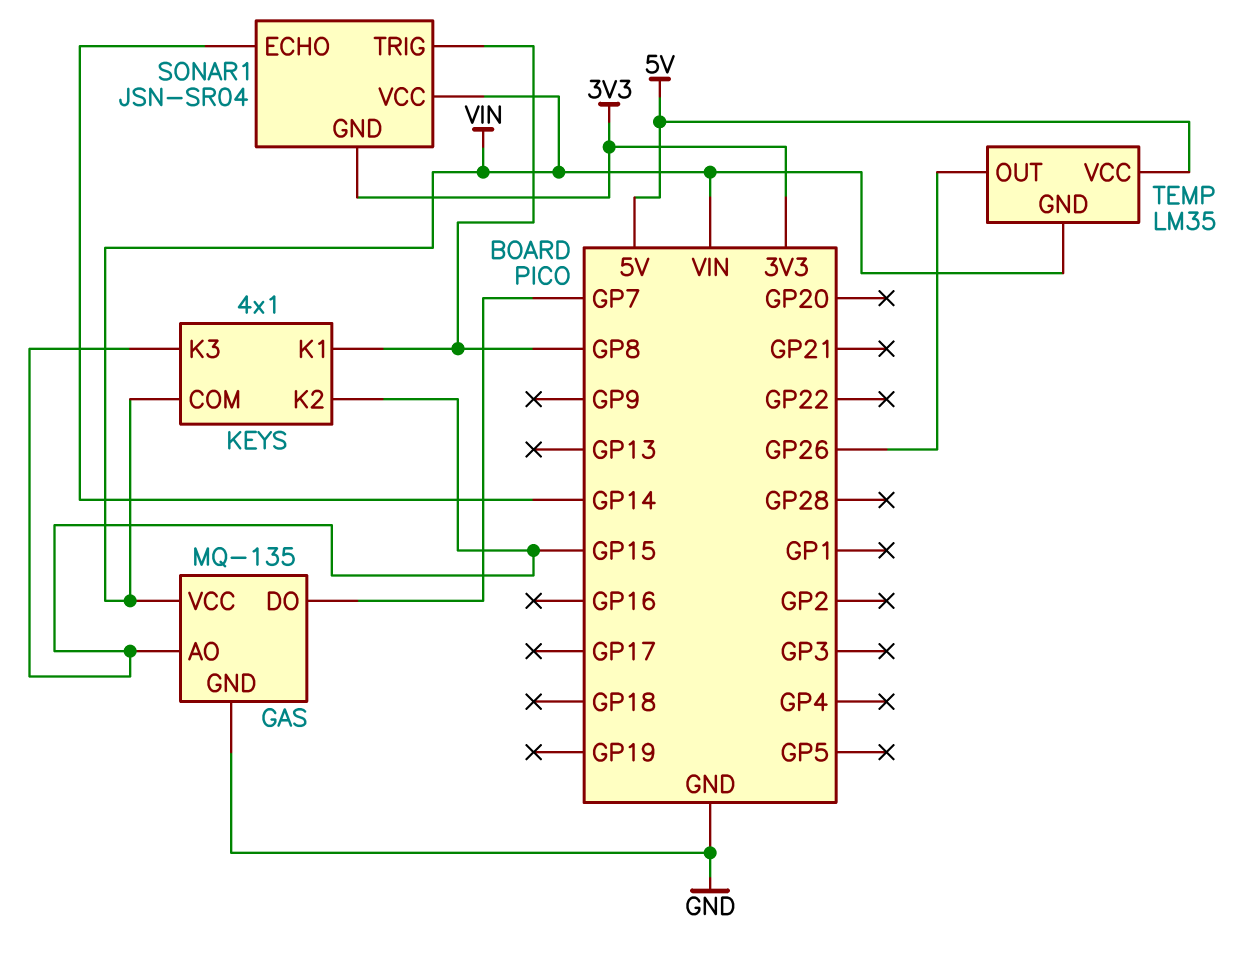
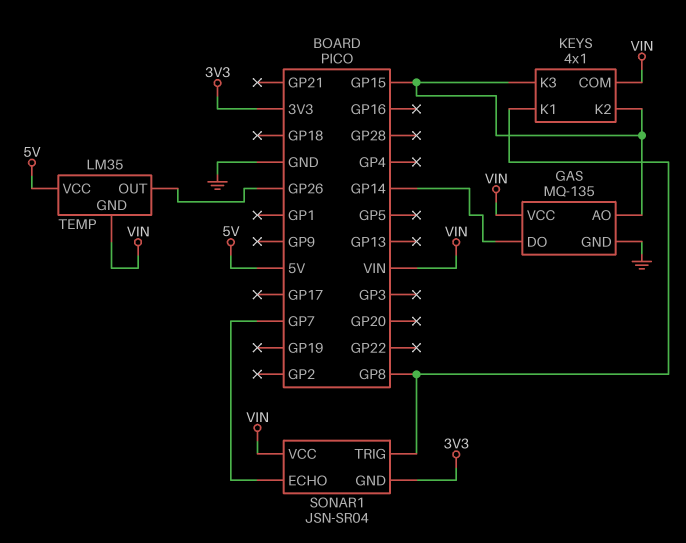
GAS pin DO: GP7 -> GP14
SONAR1 pin ECHO: GP14 -> GP7

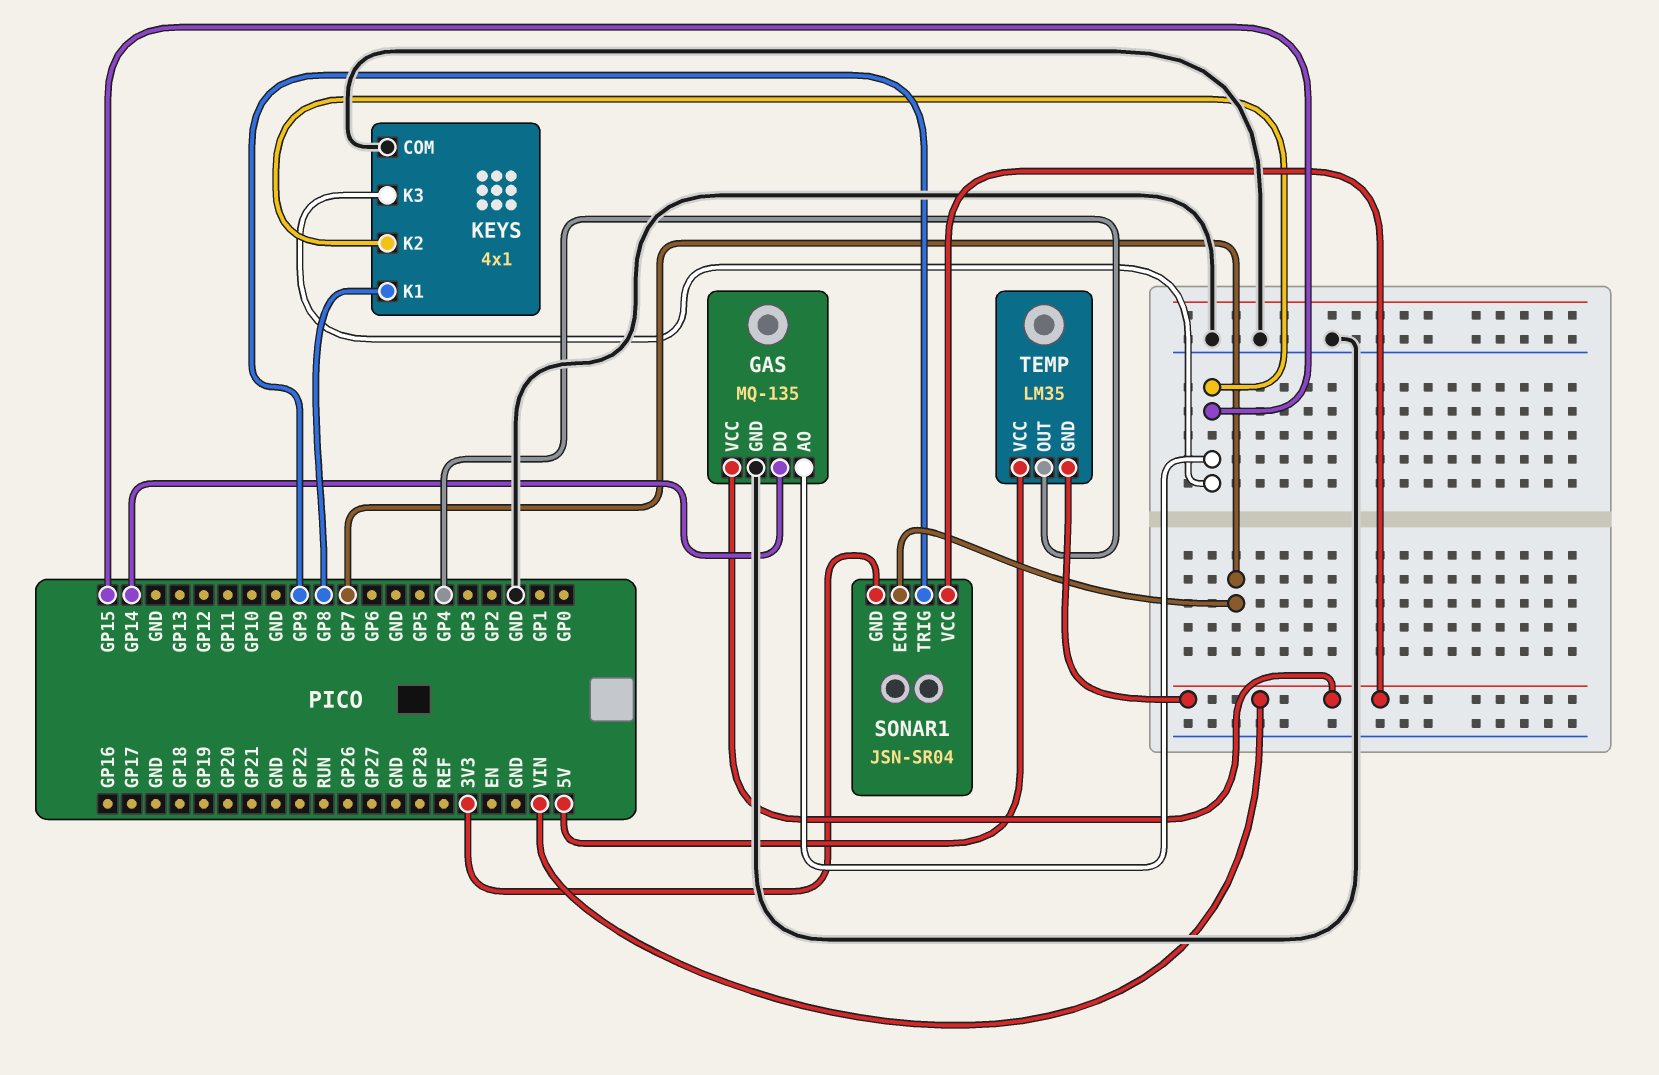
KEYS pin COM: VIN -> GND
SONAR1 pin TRIG: GP8 -> GP9
TEMP pin OUT: GP26 -> GP4

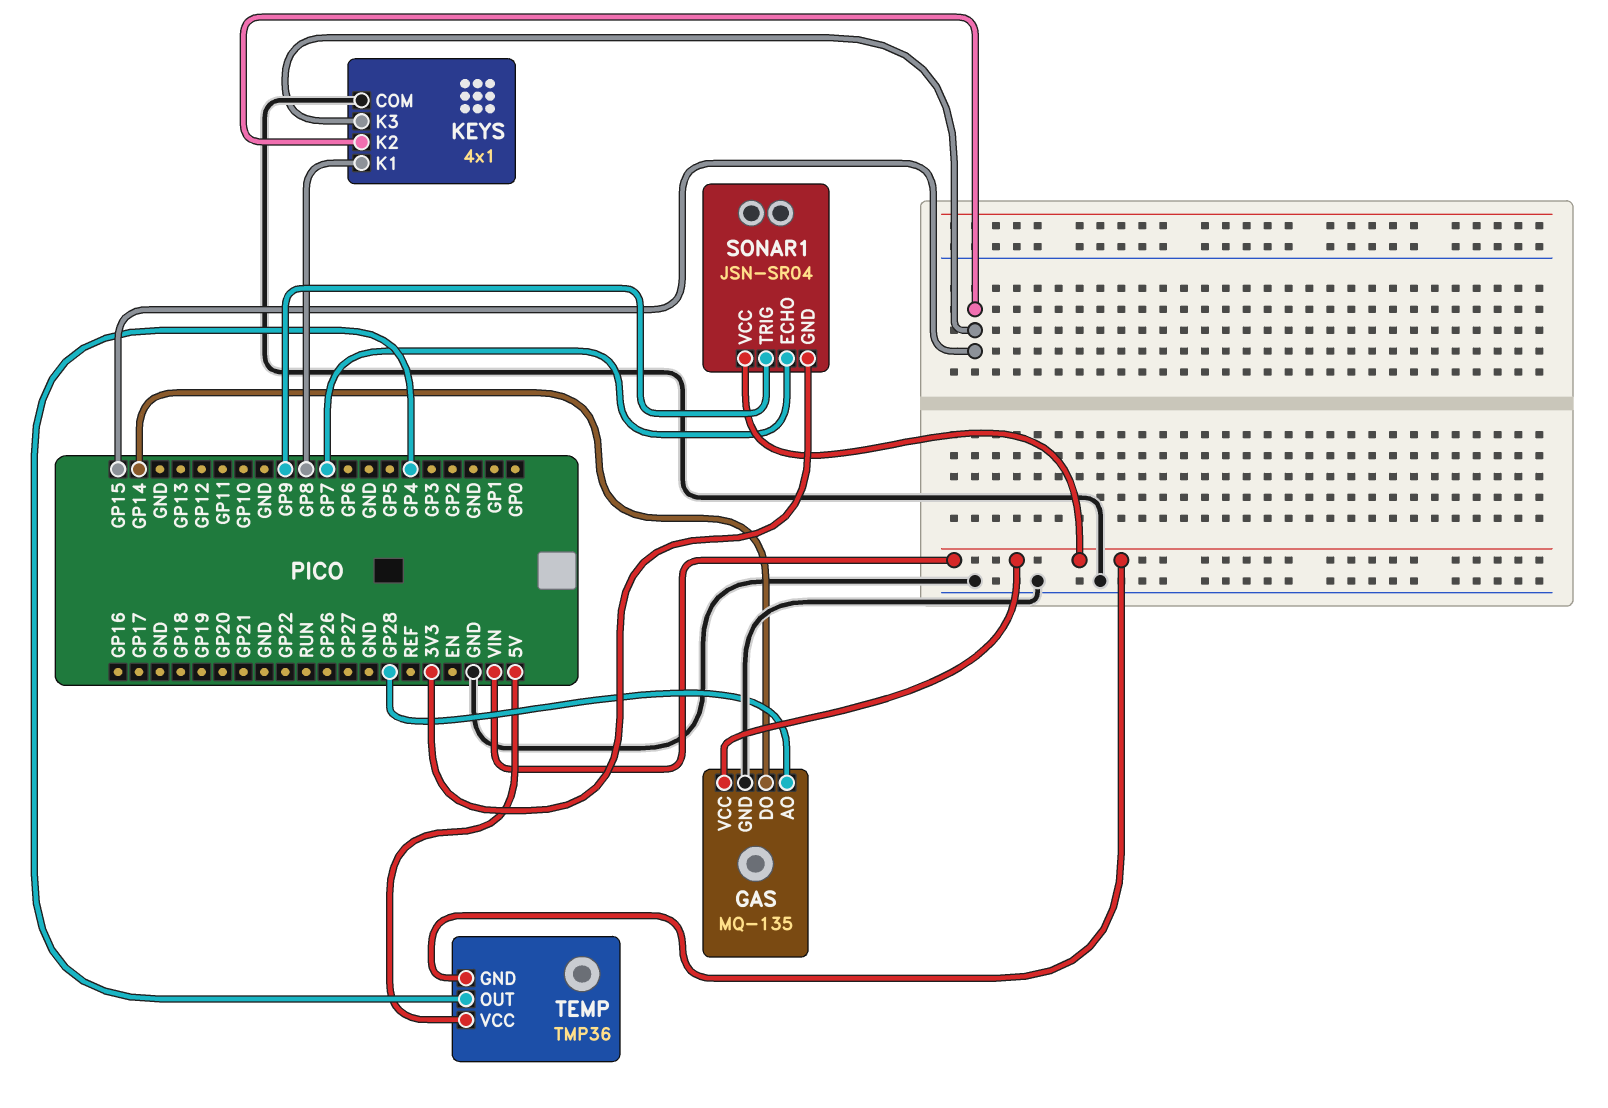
GAS pin AO: GP15 -> GP28
TEMP: LM35 -> TMP36

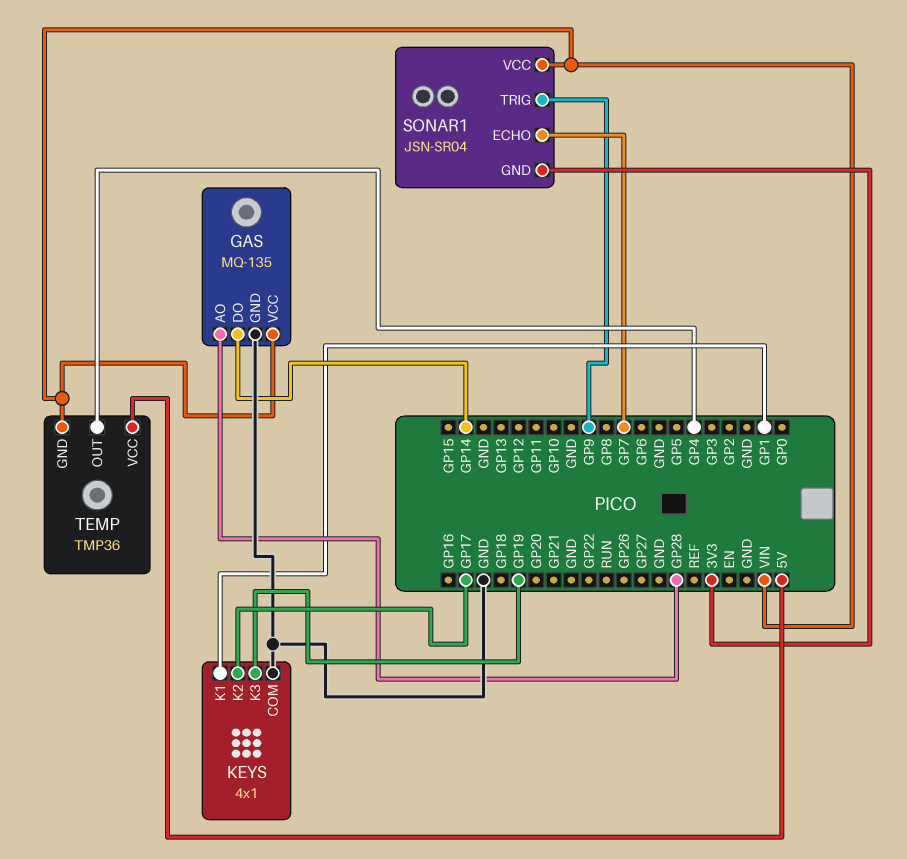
KEYS pin K1: GP8 -> GP1
KEYS pin K2: GP15 -> GP17
KEYS pin K3: GP15 -> GP19

